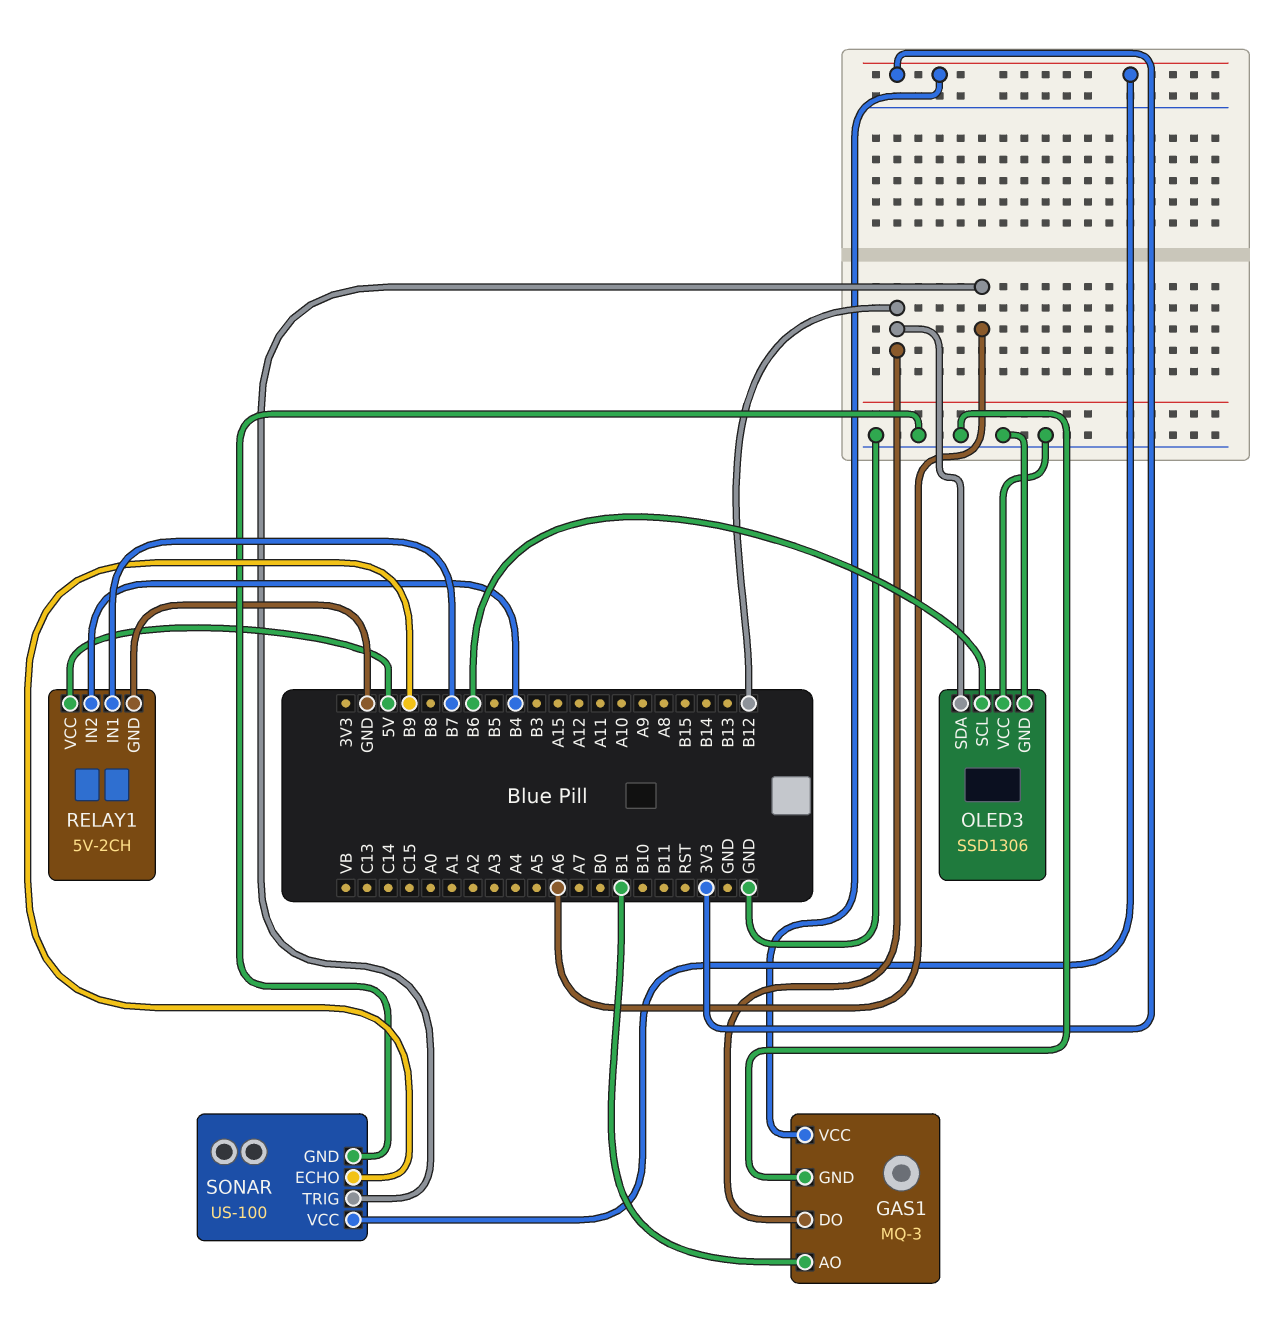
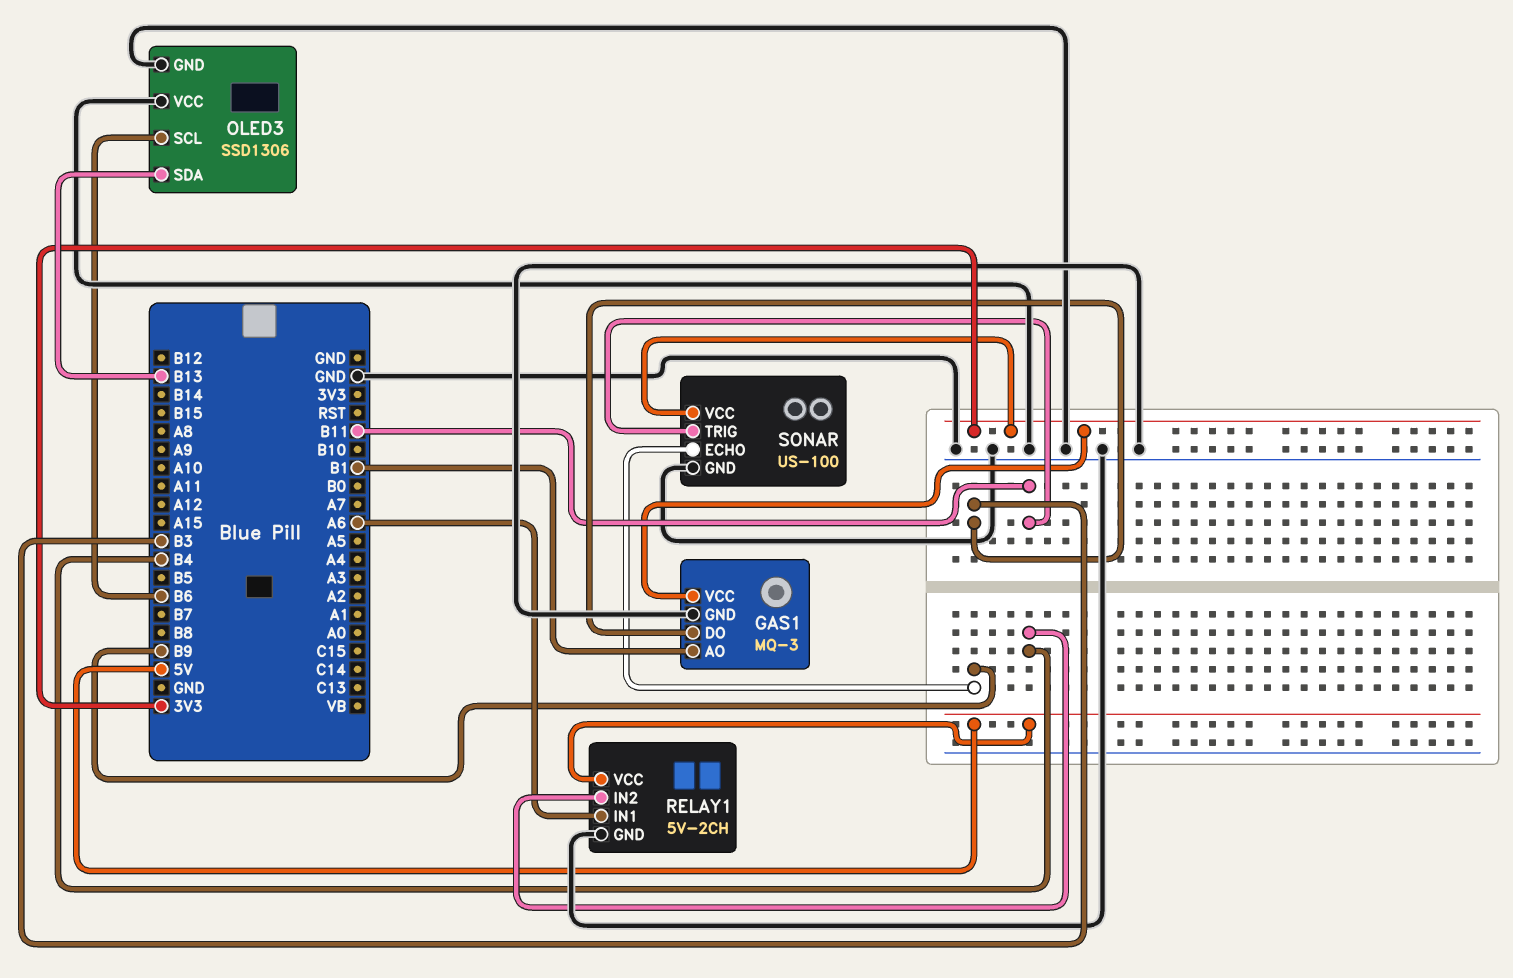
GAS1 pin DO: B12 -> B3
OLED3 pin SDA: B12 -> B13
RELAY1 pin IN1: B7 -> A6
SONAR pin TRIG: A6 -> B11

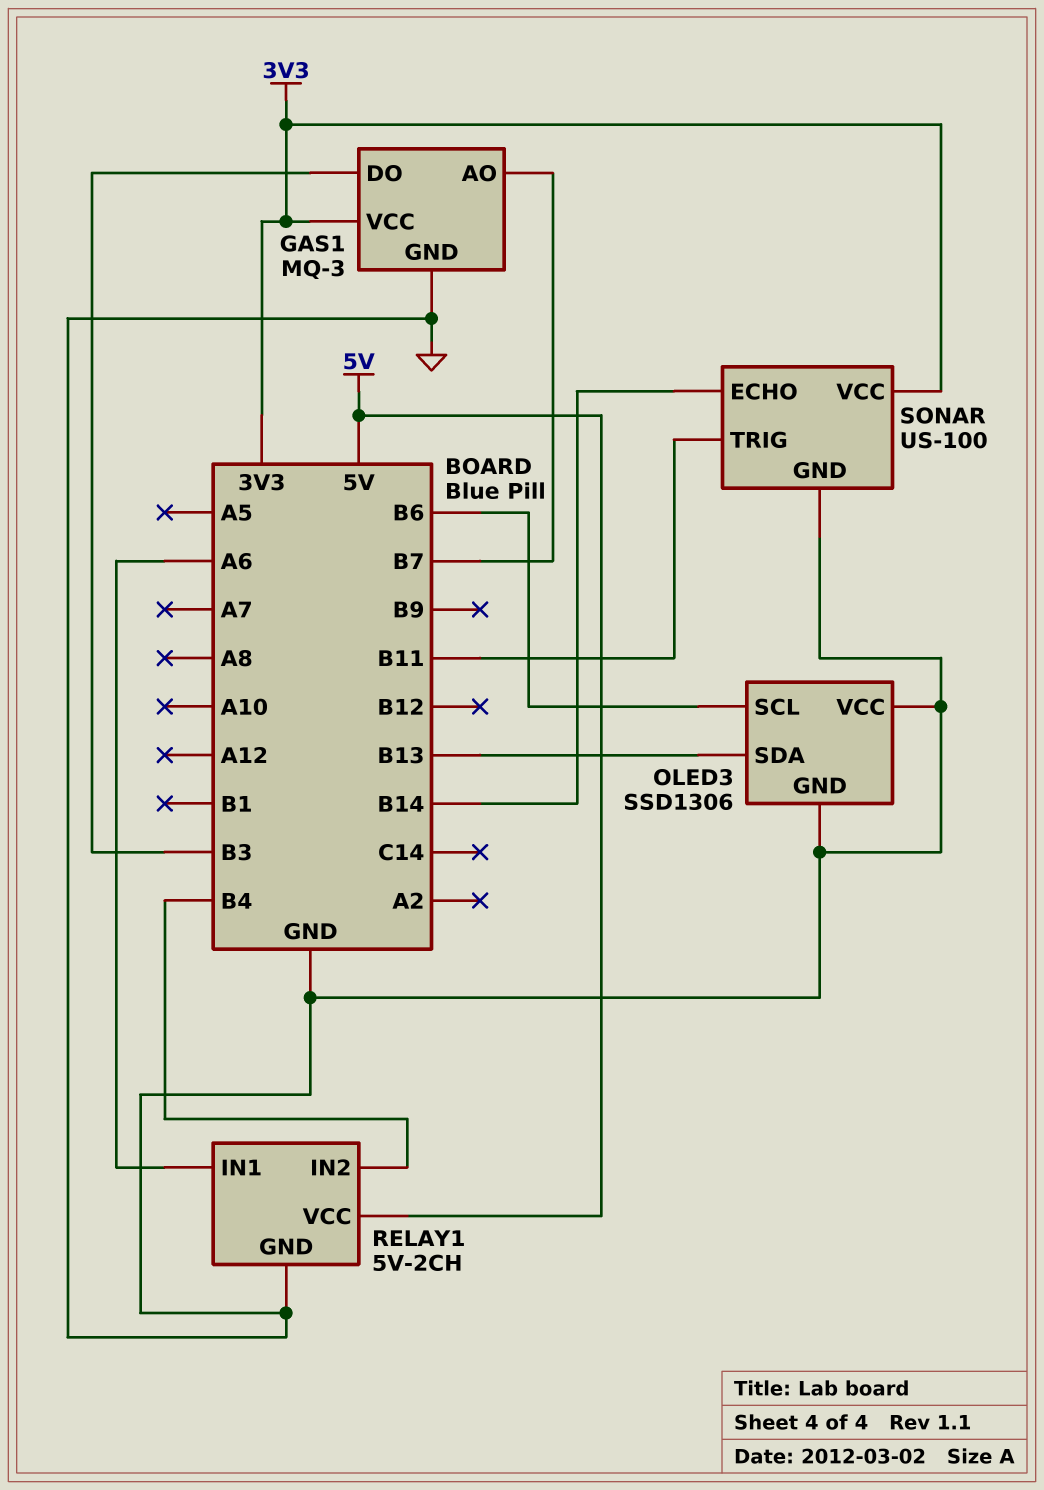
GAS1 pin AO: B1 -> B7
SONAR pin ECHO: B9 -> B14

